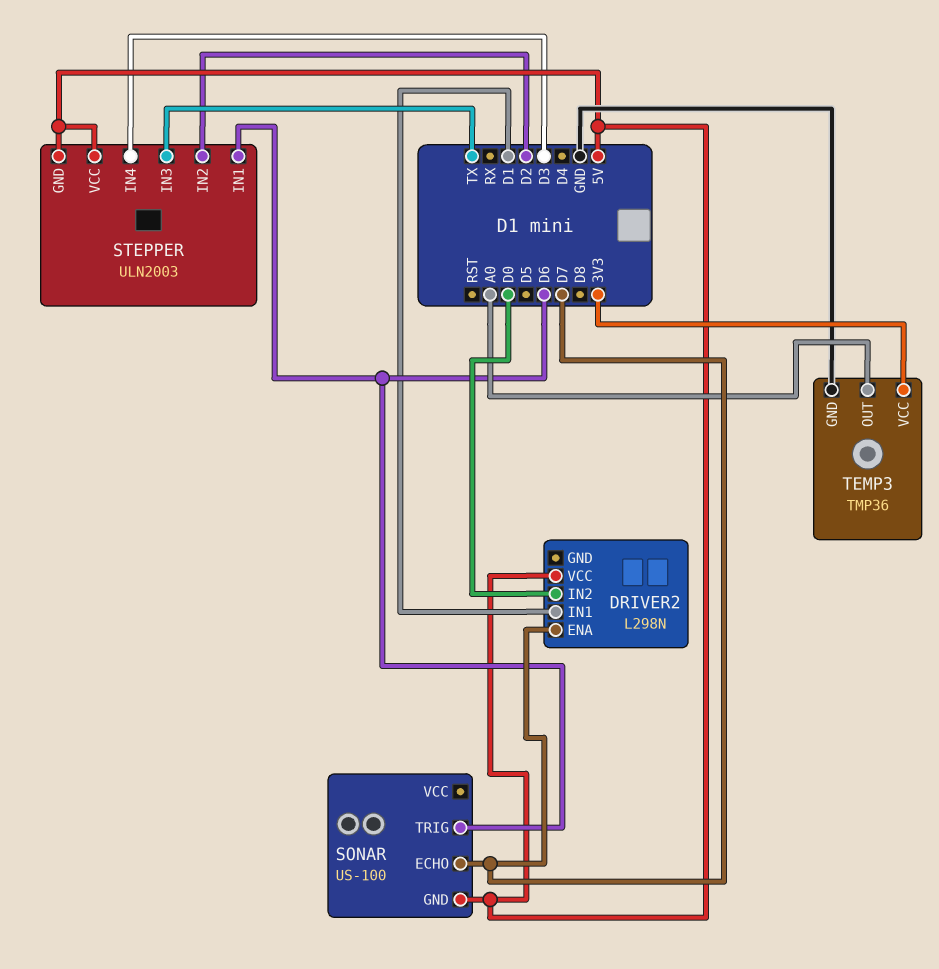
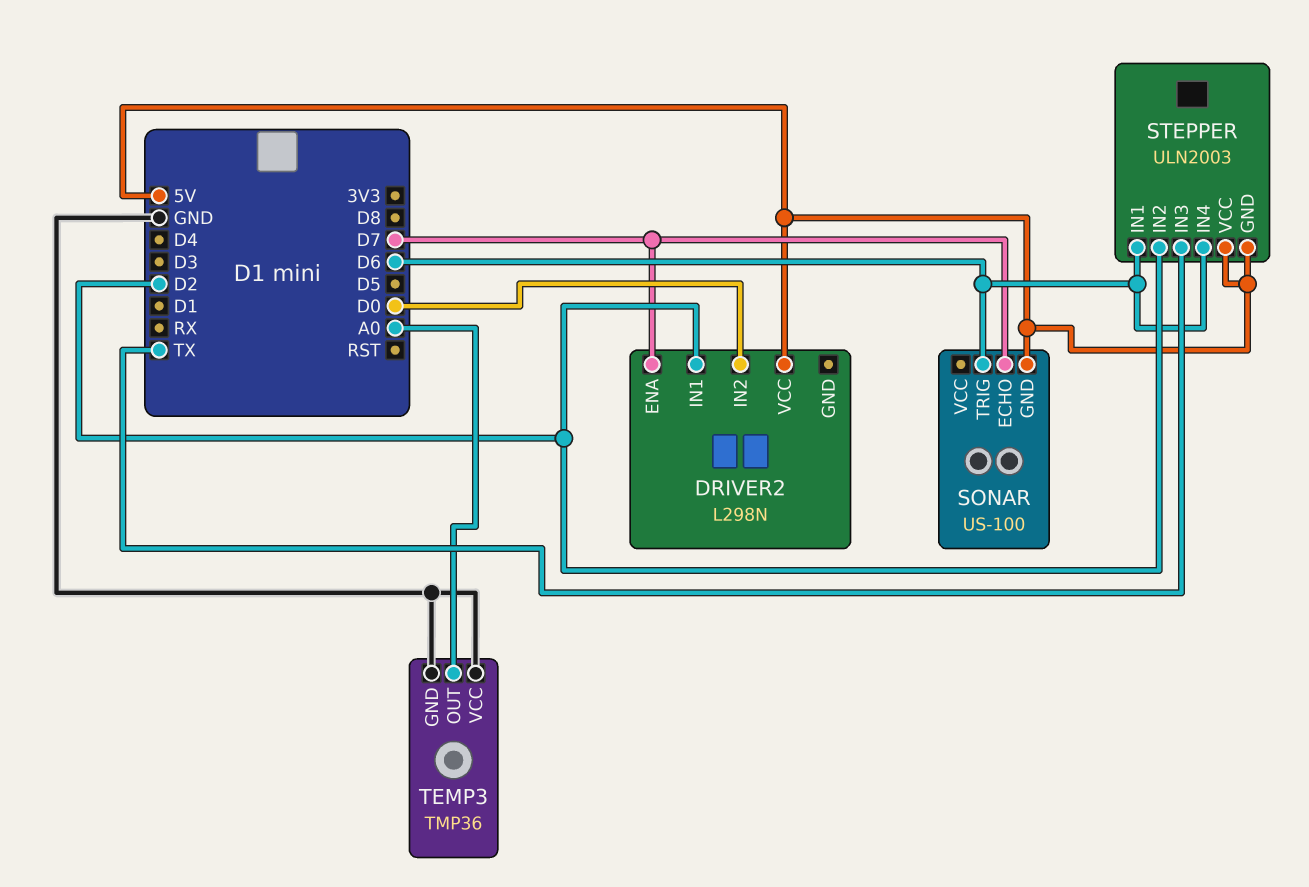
DRIVER2 pin IN1: D1 -> D2
STEPPER pin IN4: D3 -> D6
TEMP3 pin VCC: 3V3 -> GND

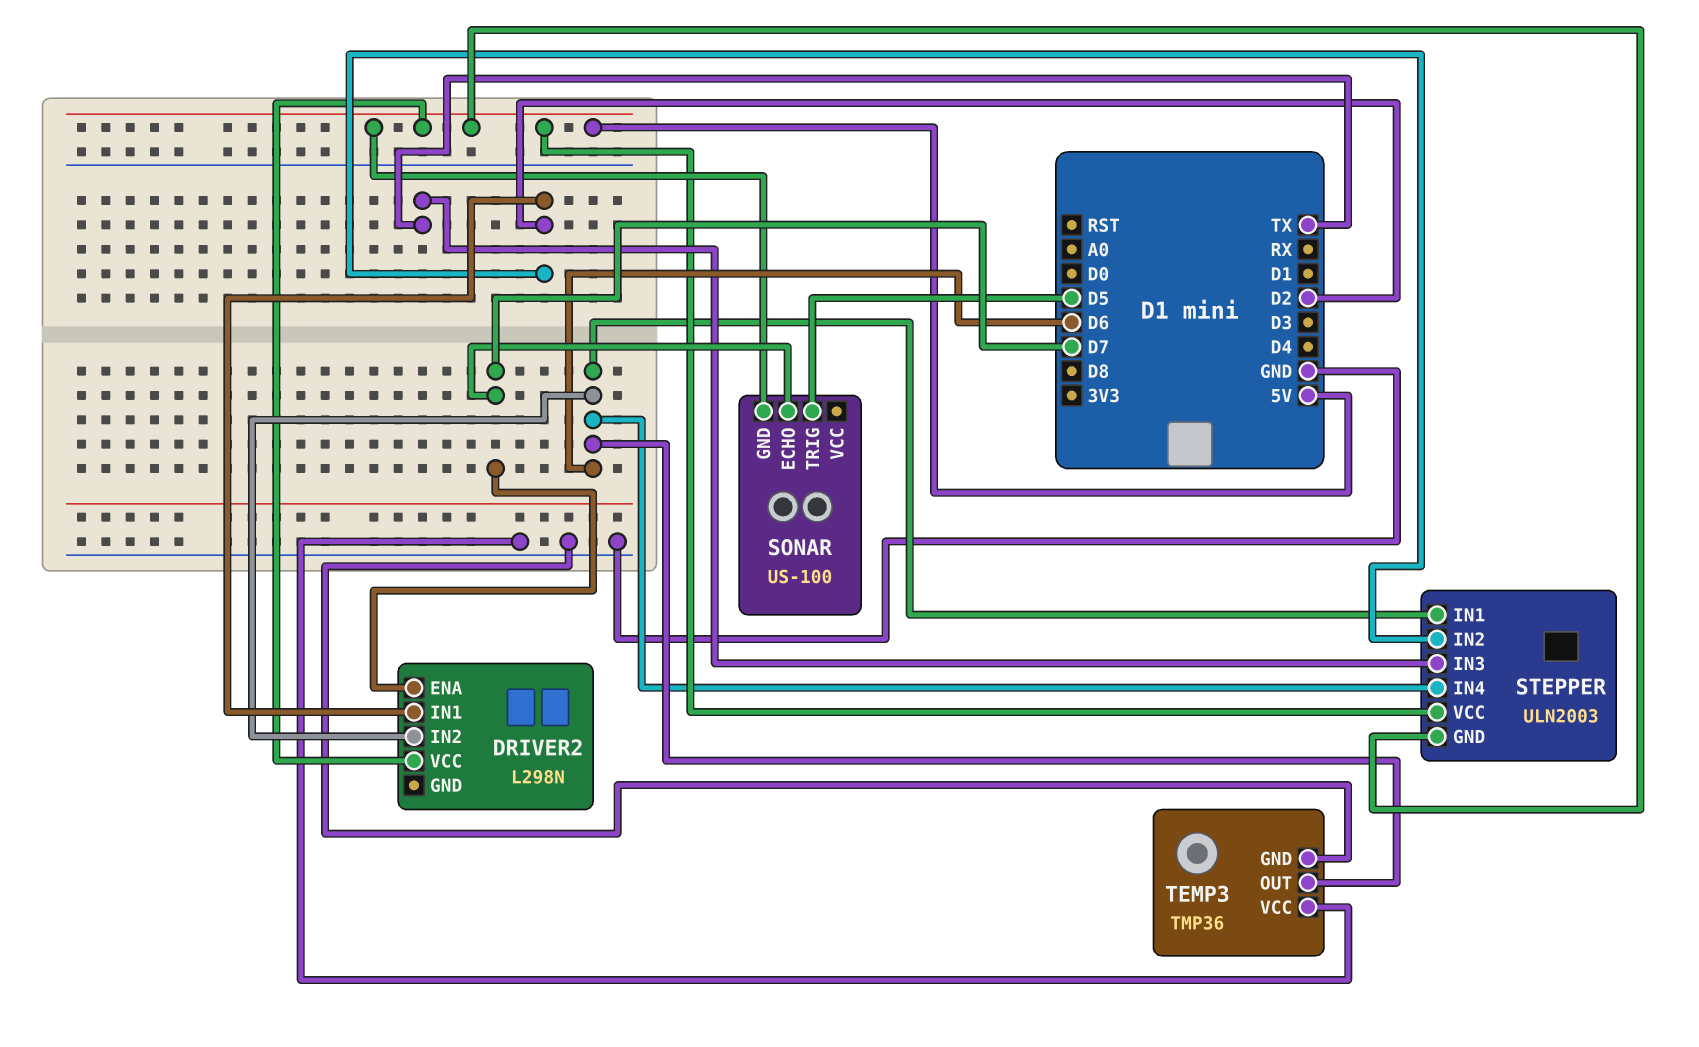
DRIVER2 pin IN2: D0 -> D6
SONAR pin TRIG: D6 -> D5
TEMP3 pin OUT: A0 -> D6

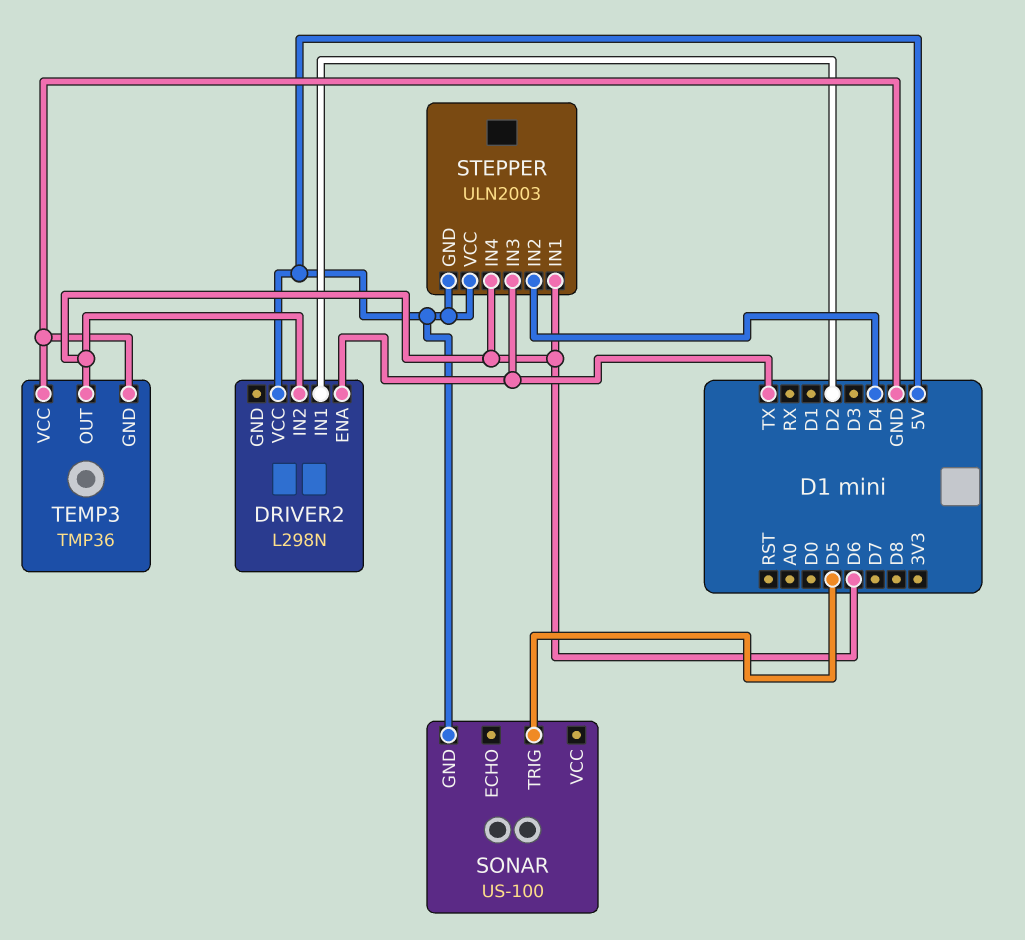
DRIVER2 pin ENA: D7 -> TX
SONAR pin ECHO: D7 -> none
STEPPER pin IN2: D2 -> D4

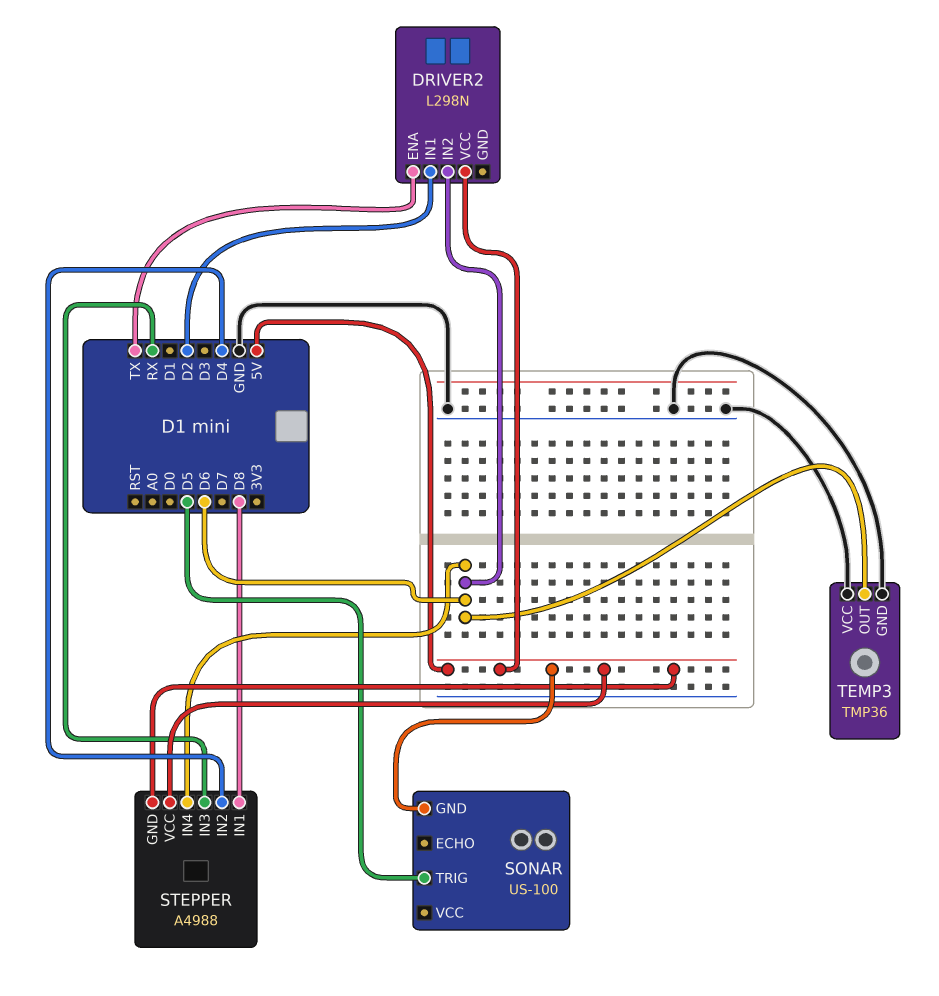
STEPPER: ULN2003 -> A4988
STEPPER pin IN1: D6 -> D8
STEPPER pin IN3: TX -> RX

